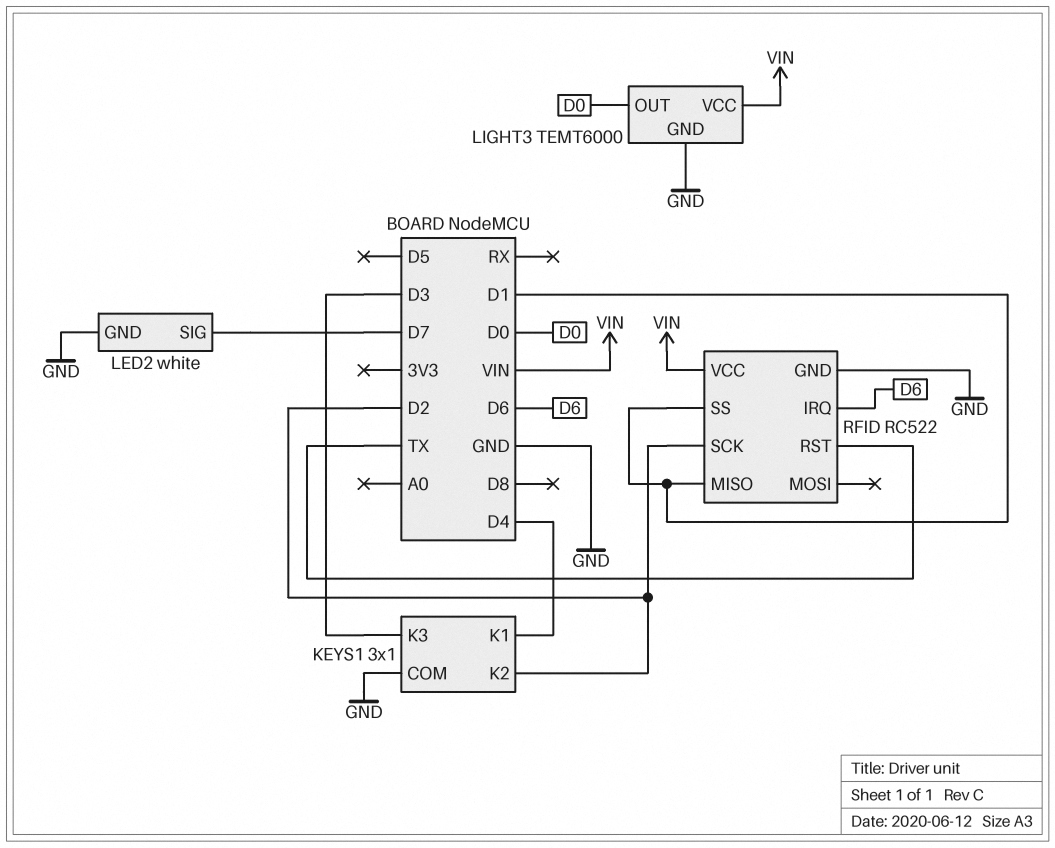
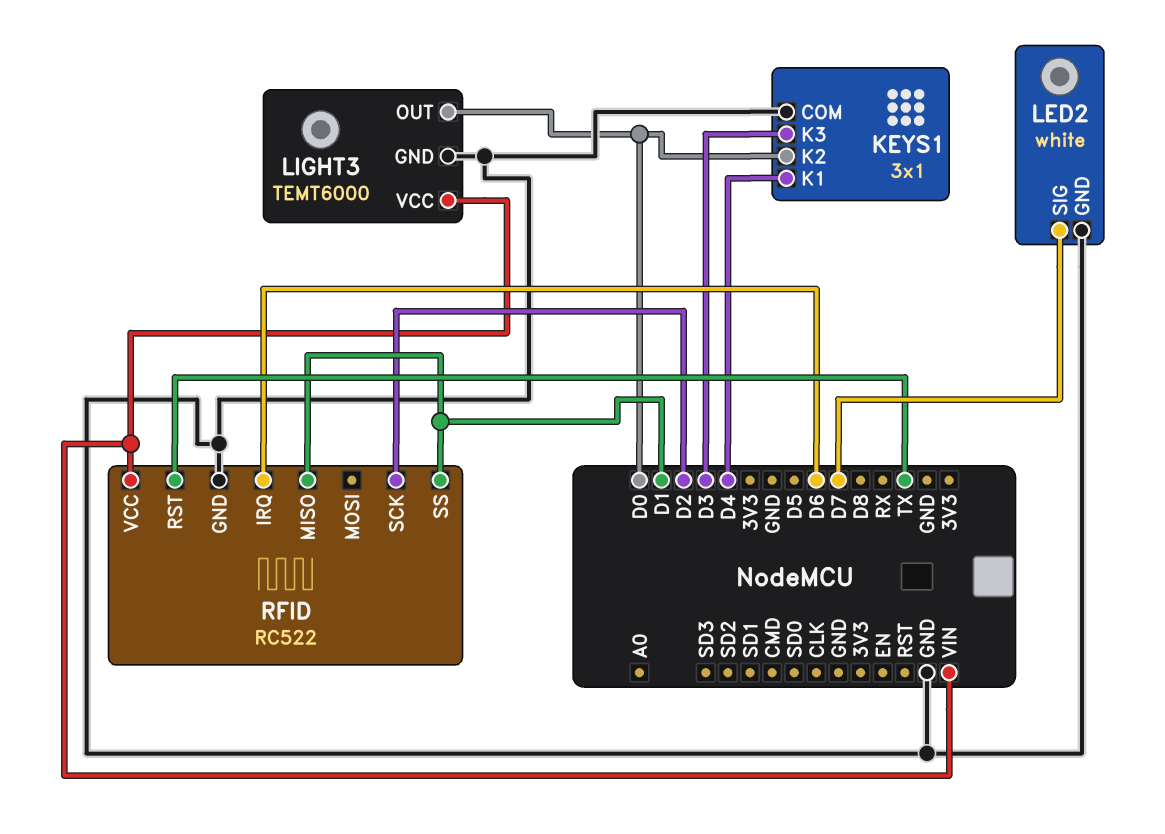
KEYS1 pin K2: D2 -> D0

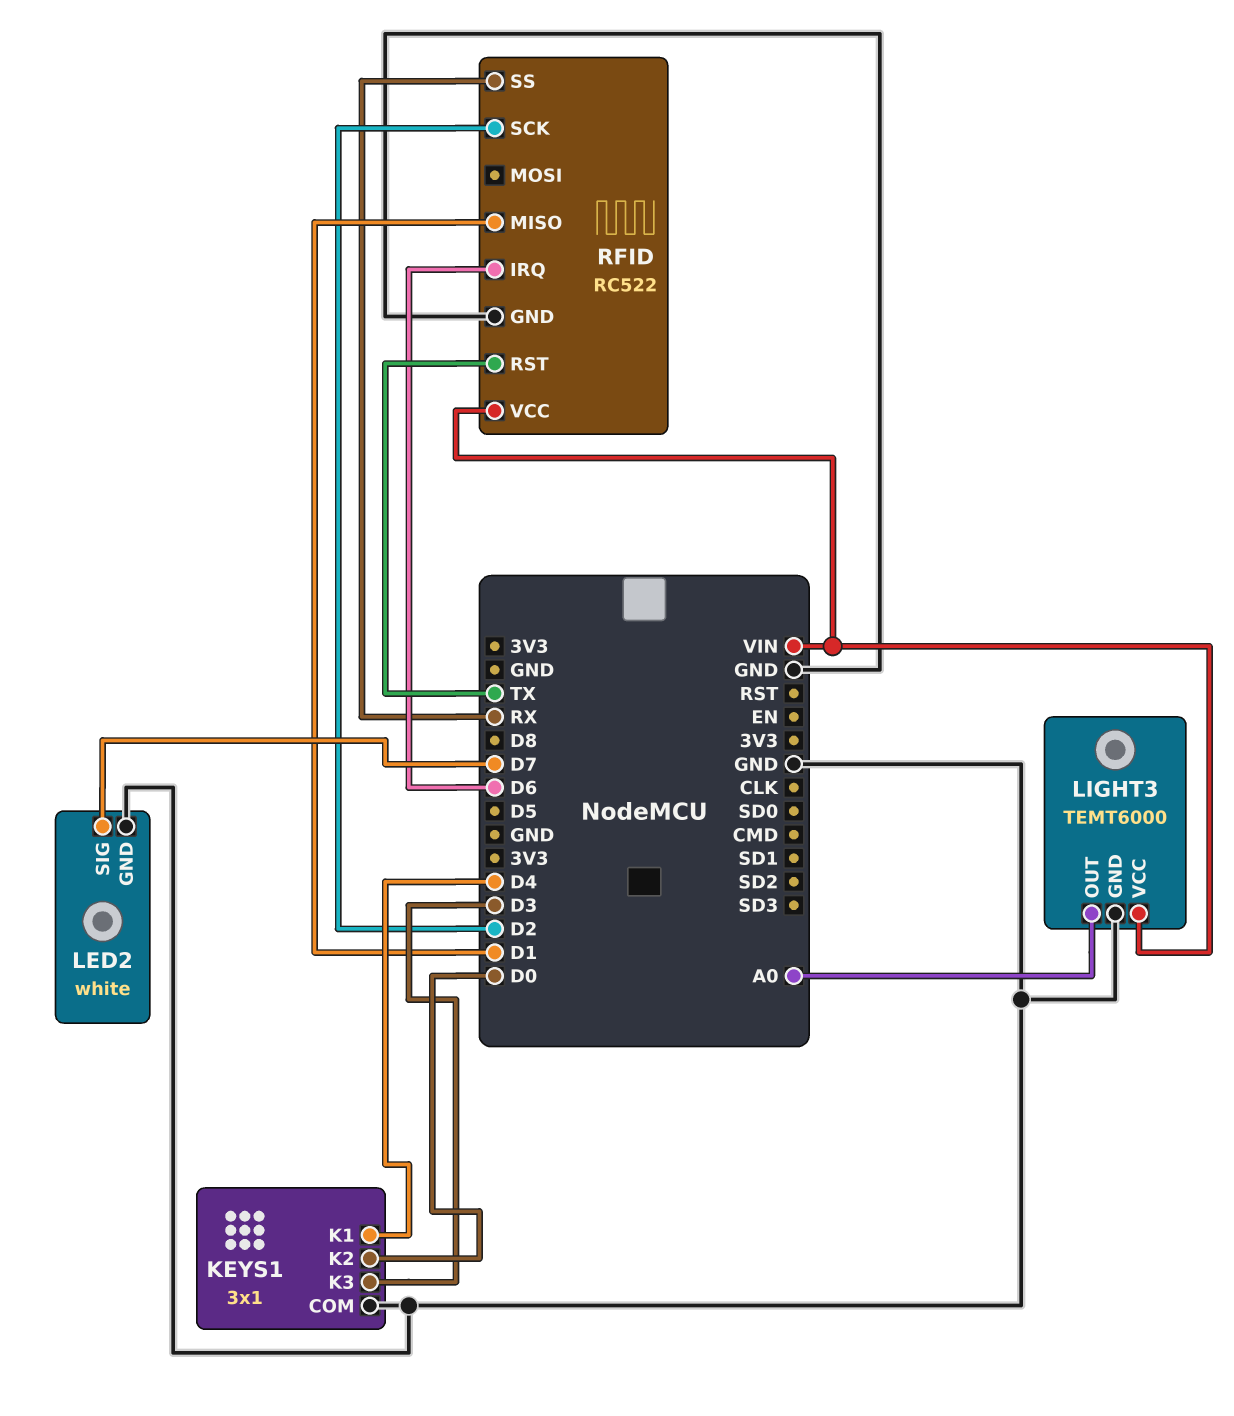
LIGHT3 pin OUT: D0 -> A0
RFID pin SS: D1 -> RX

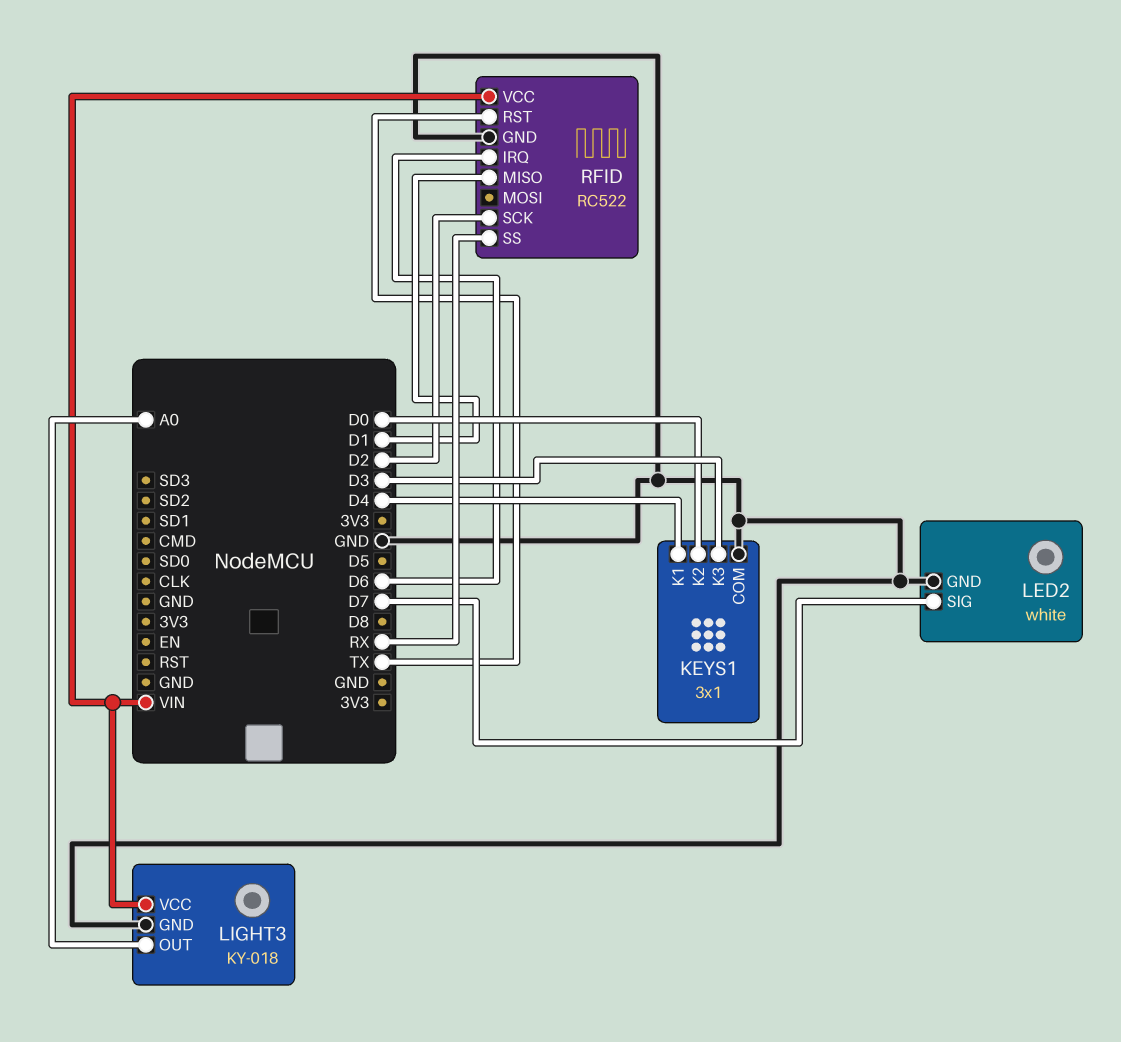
LIGHT3: TEMT6000 -> KY-018

